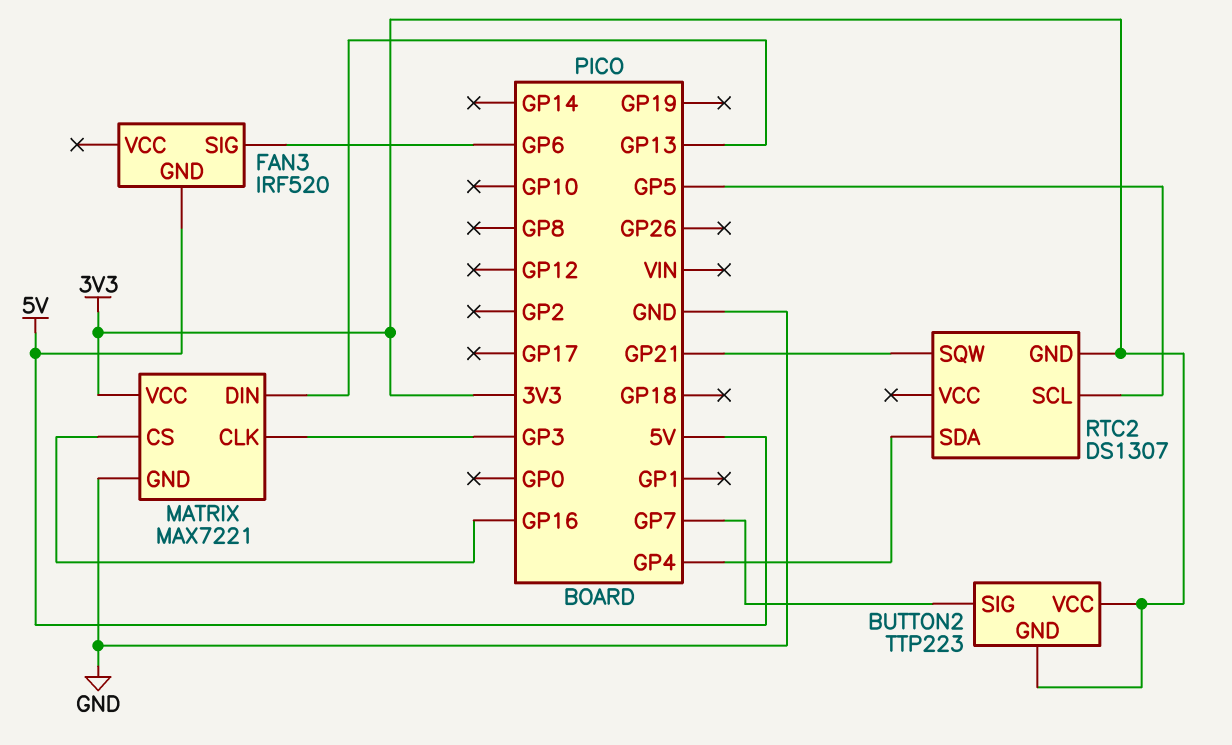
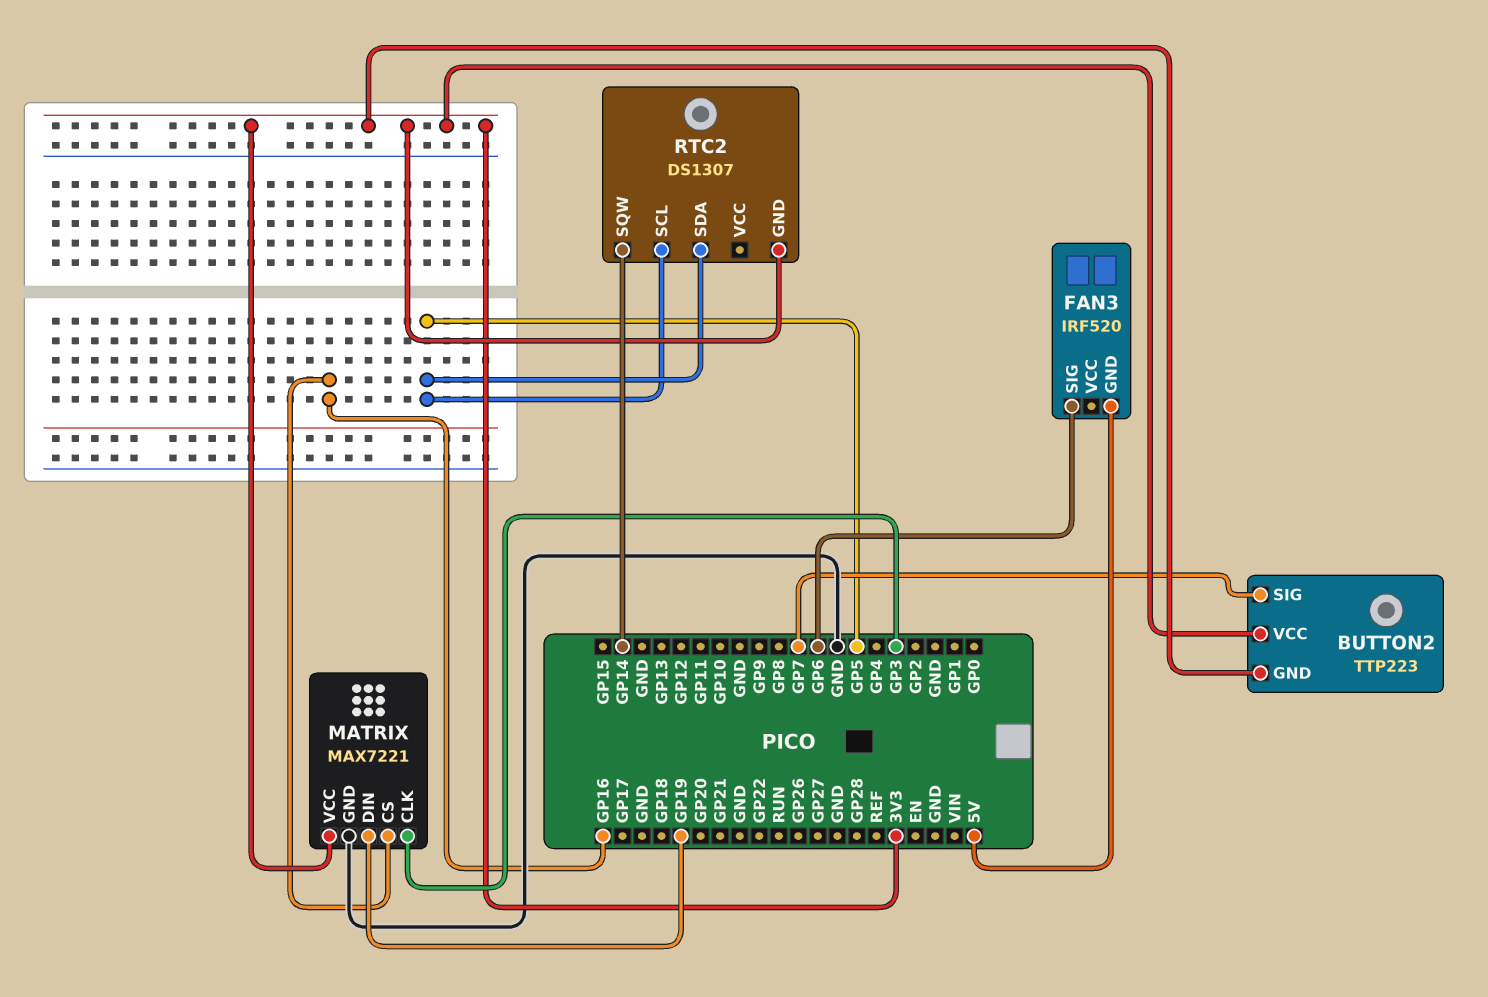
MATRIX pin DIN: GP13 -> GP19
RTC2 pin SDA: GP4 -> GP5
RTC2 pin SQW: GP21 -> GP14

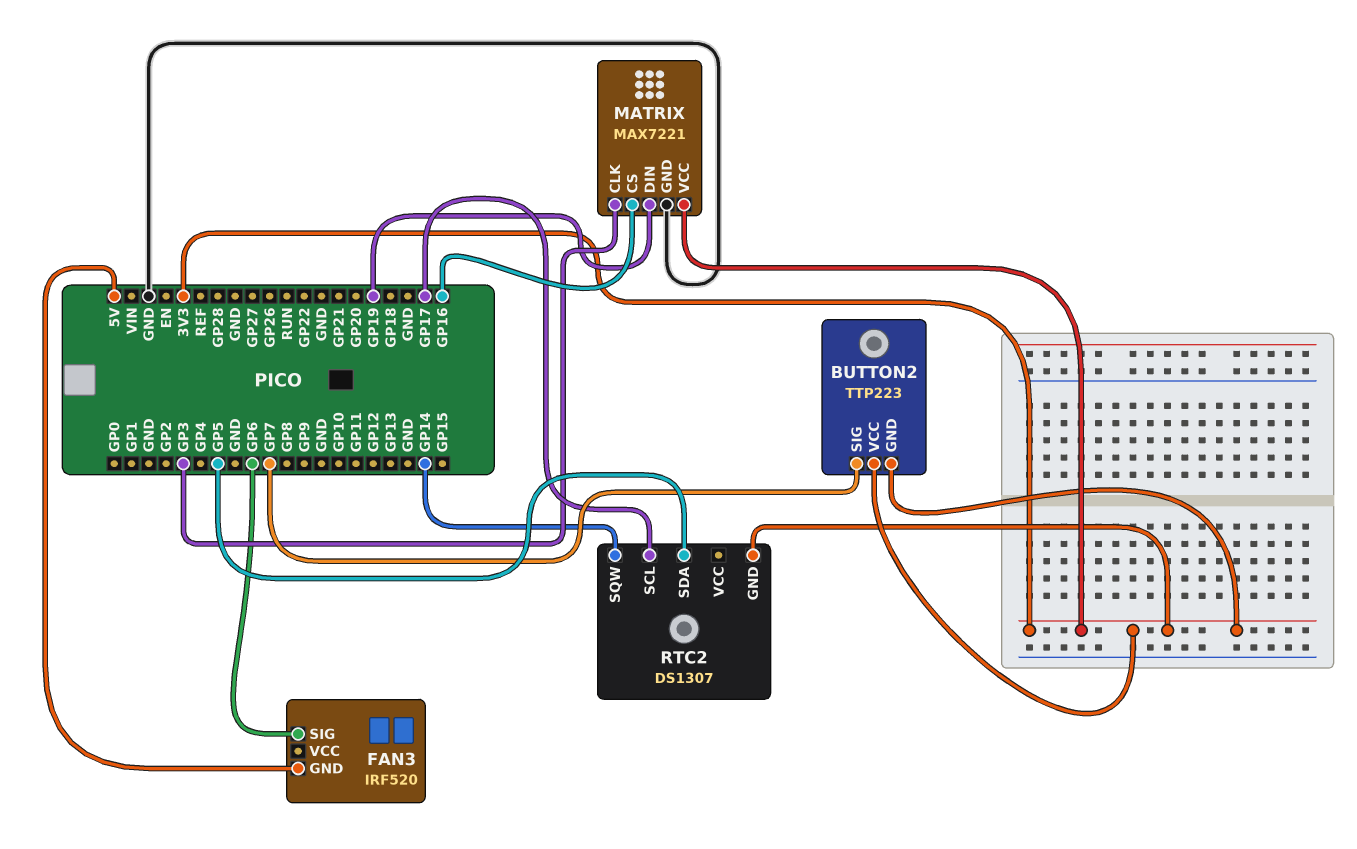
RTC2 pin SCL: GP5 -> GP17

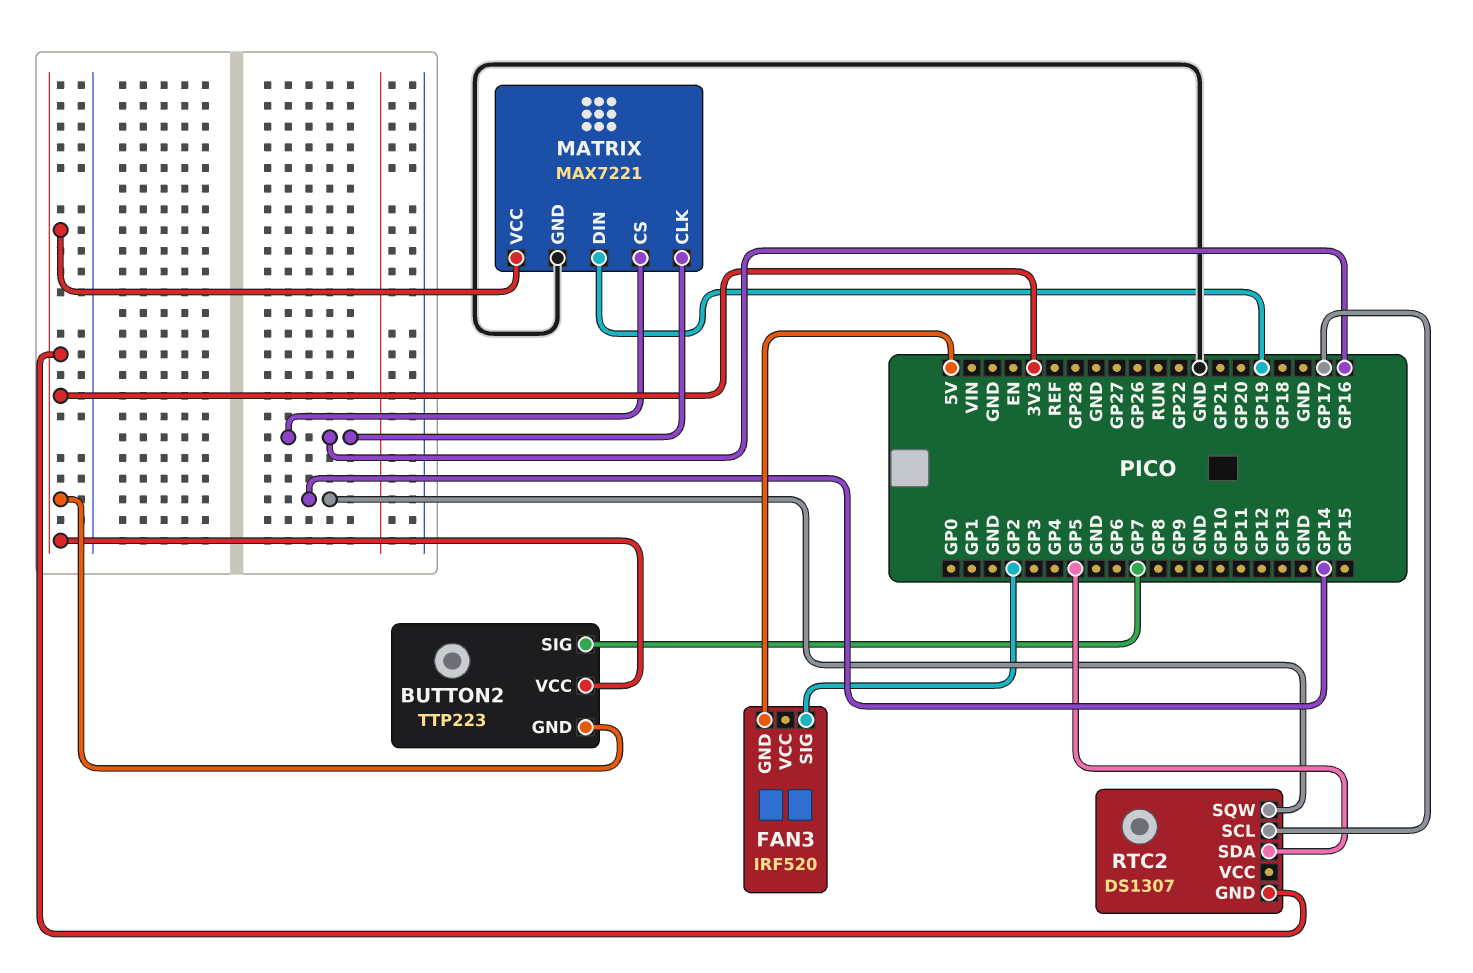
FAN3 pin SIG: GP6 -> GP2
MATRIX pin CLK: GP3 -> GP16

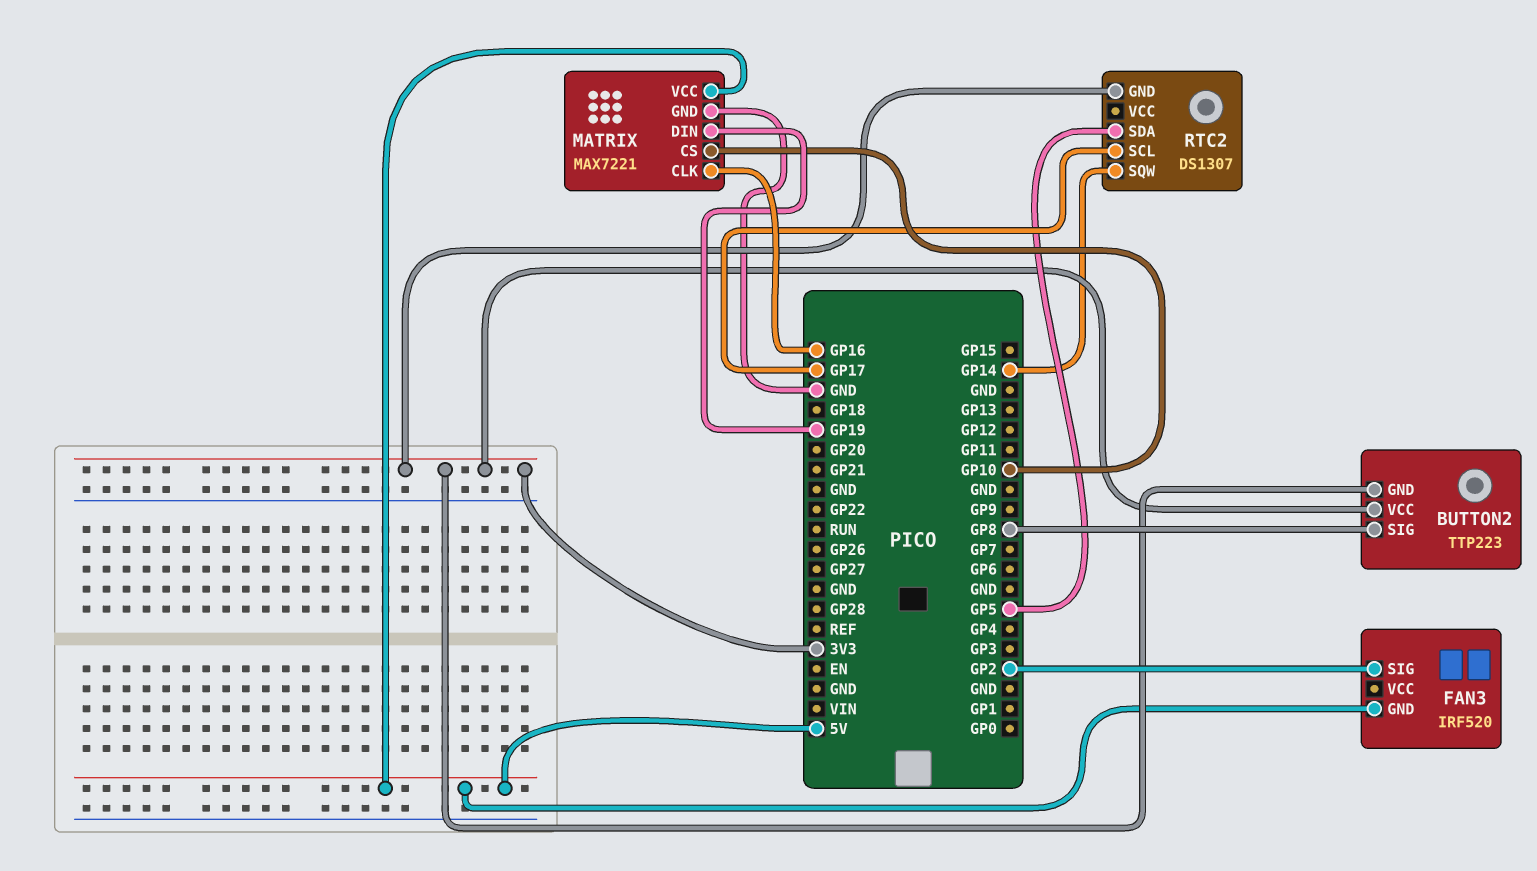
BUTTON2 pin SIG: GP7 -> GP8
MATRIX pin CS: GP16 -> GP10
MATRIX pin VCC: 3V3 -> 5V

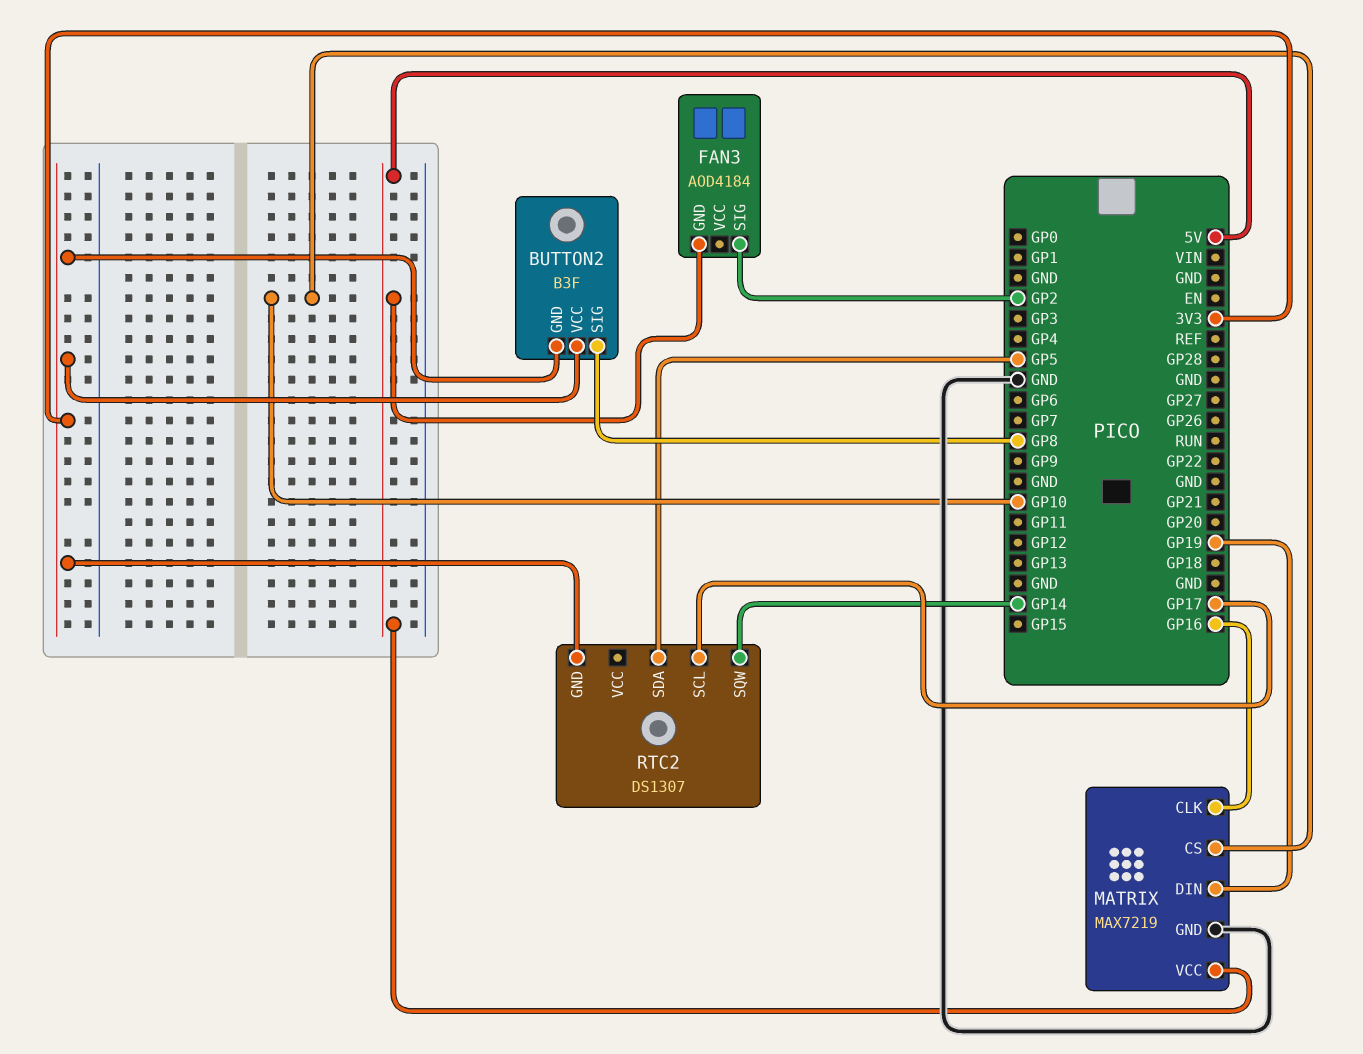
BUTTON2: TTP223 -> B3F
FAN3: IRF520 -> AOD4184
MATRIX: MAX7221 -> MAX7219

